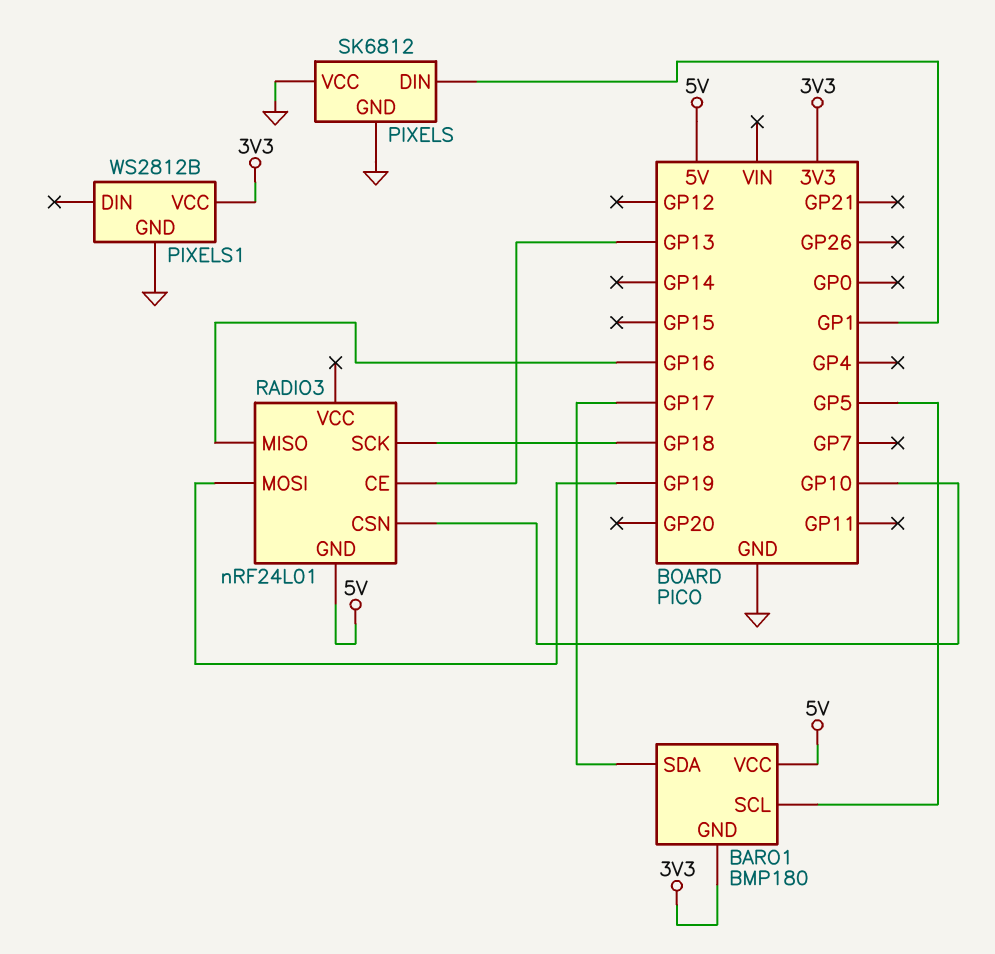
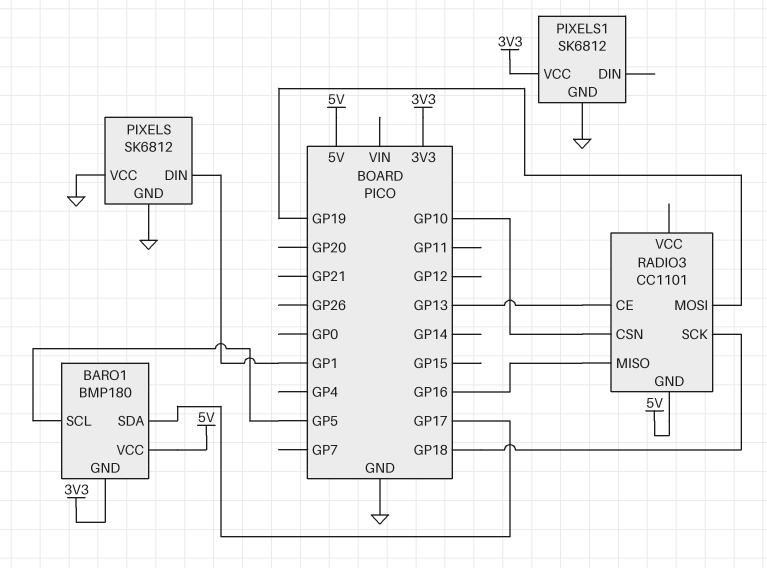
PIXELS1: WS2812B -> SK6812
RADIO3: nRF24L01 -> CC1101

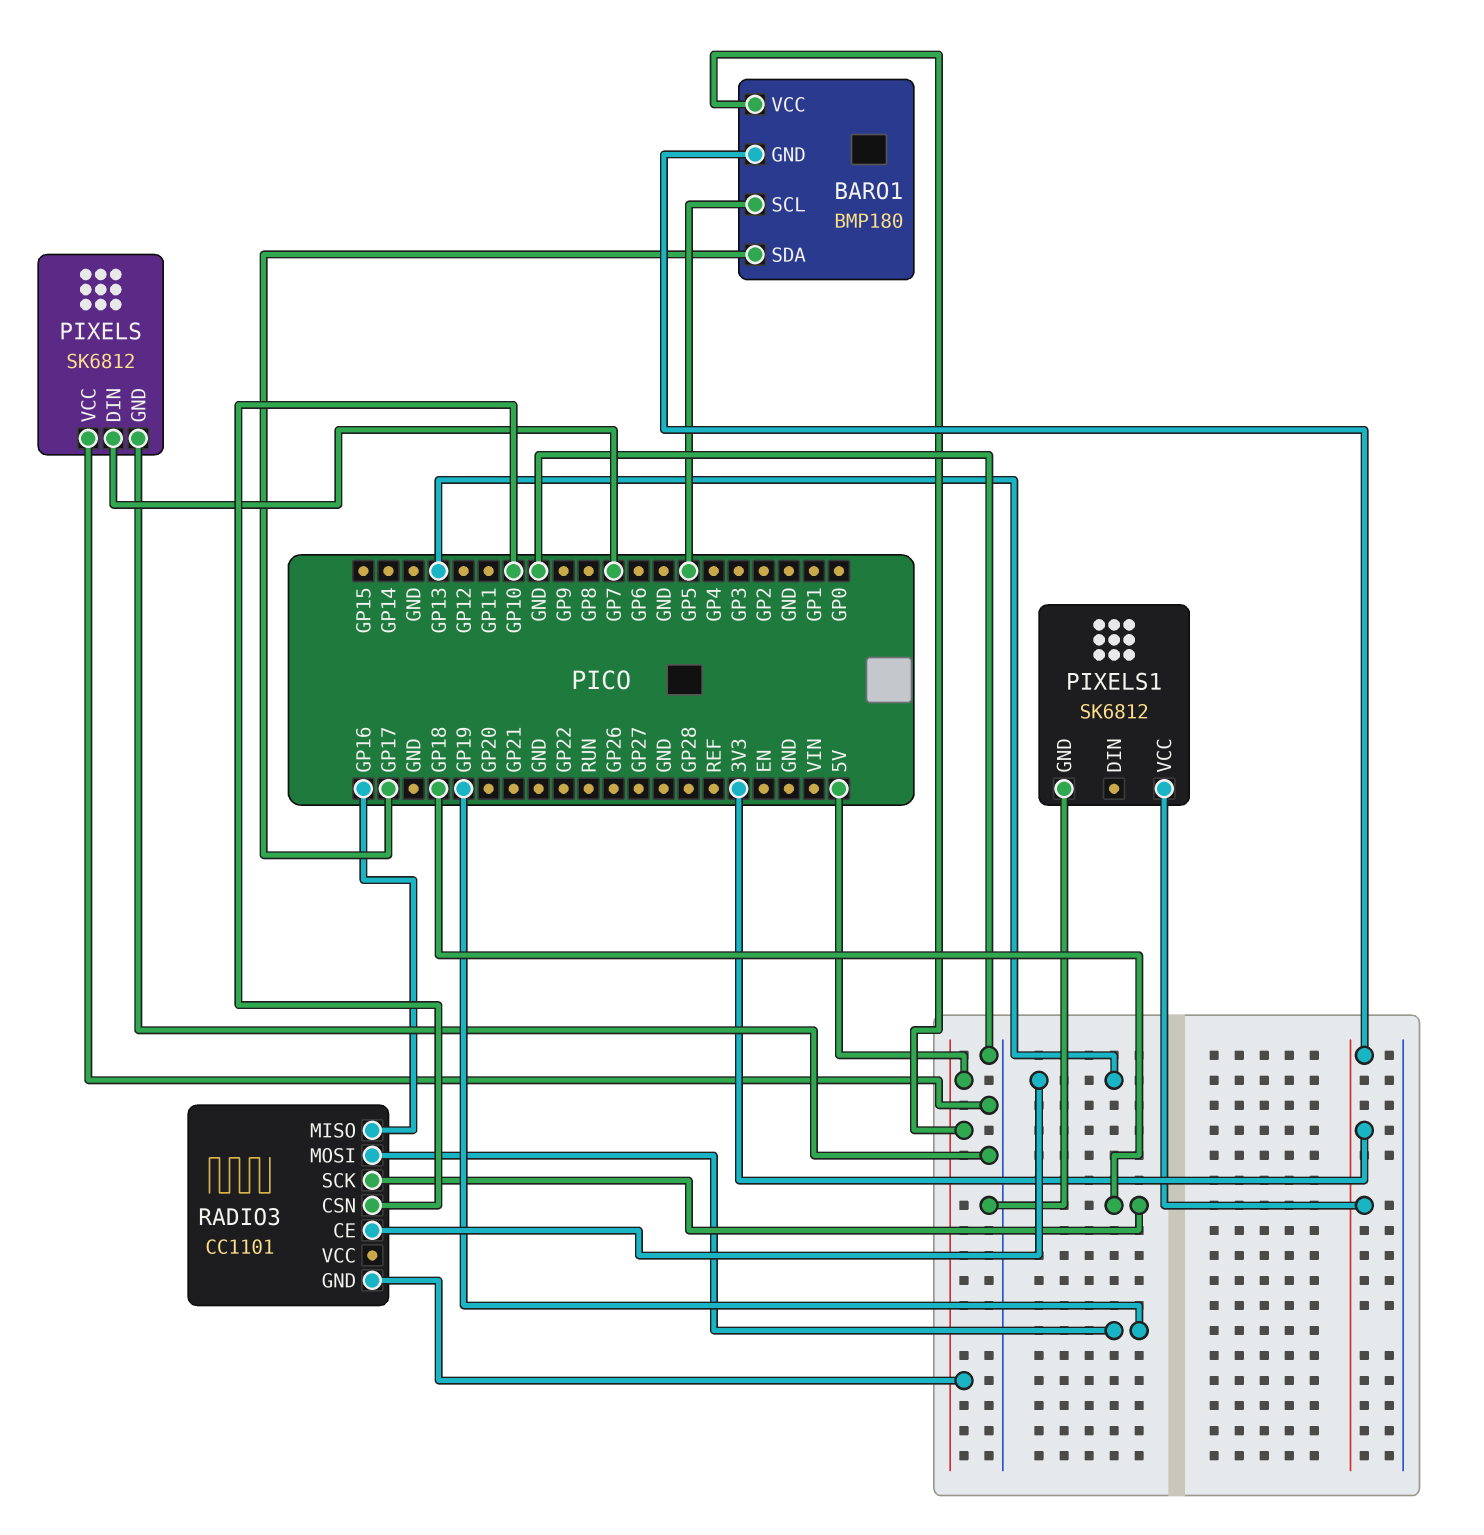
PIXELS pin DIN: GP1 -> GP7

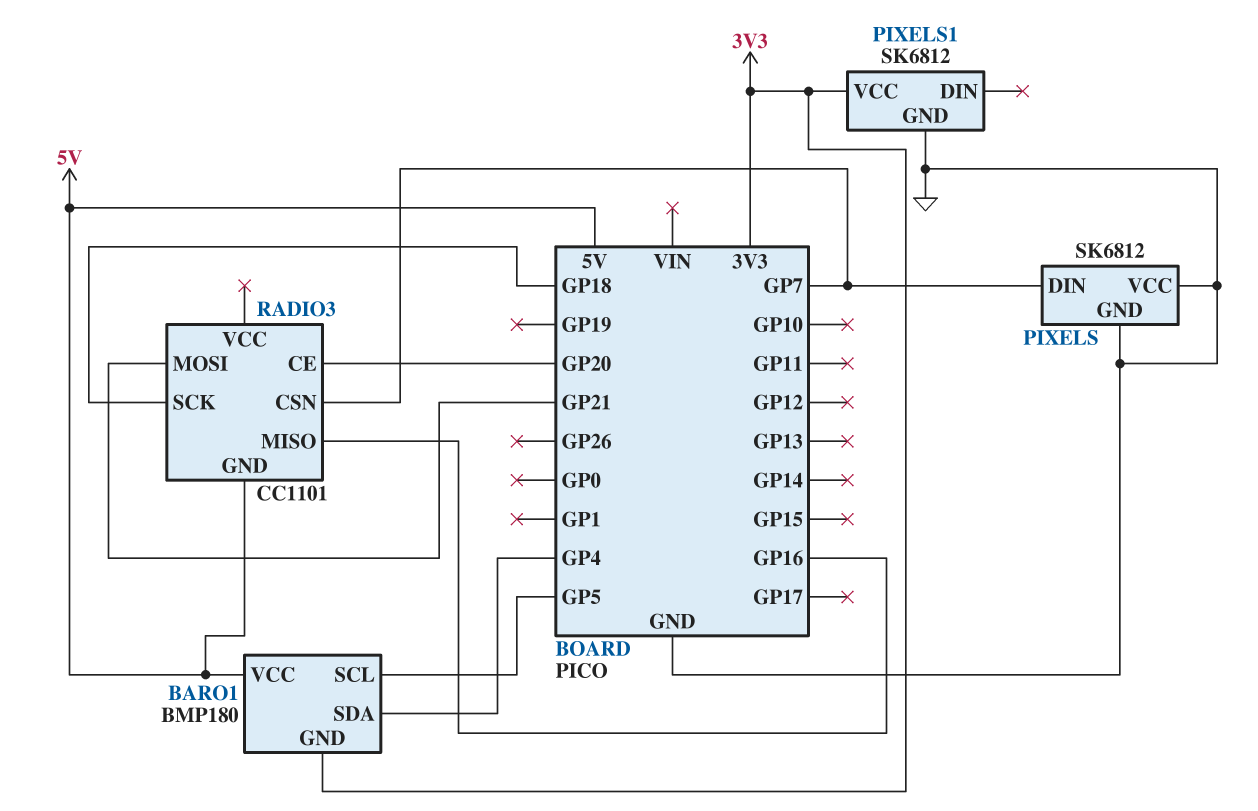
BARO1 pin SDA: GP17 -> GP4
RADIO3 pin CE: GP13 -> GP20
RADIO3 pin CSN: GP10 -> GP7
RADIO3 pin MOSI: GP19 -> GP21

